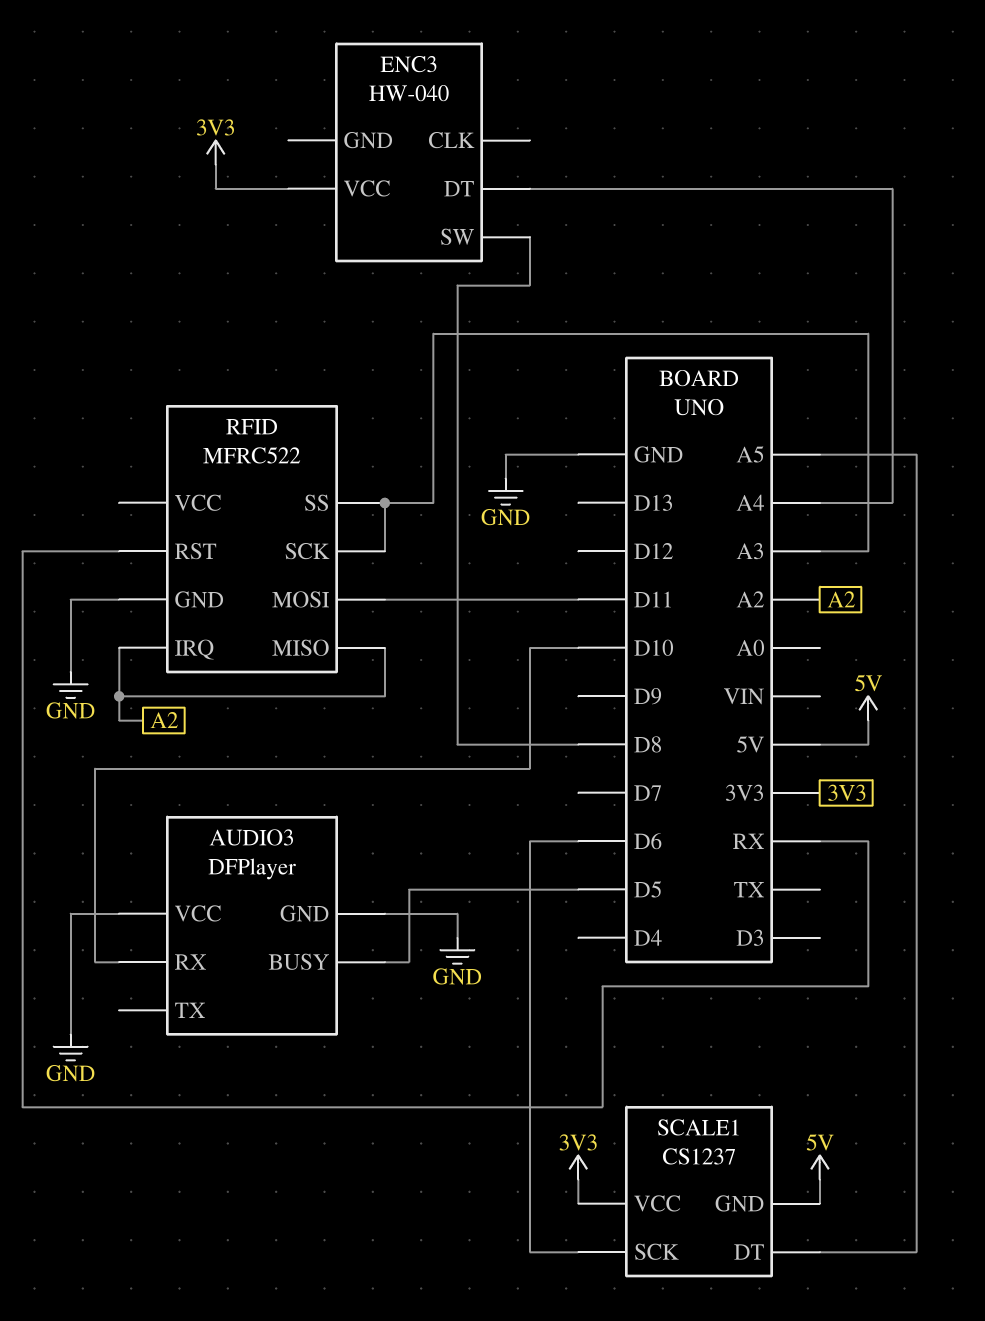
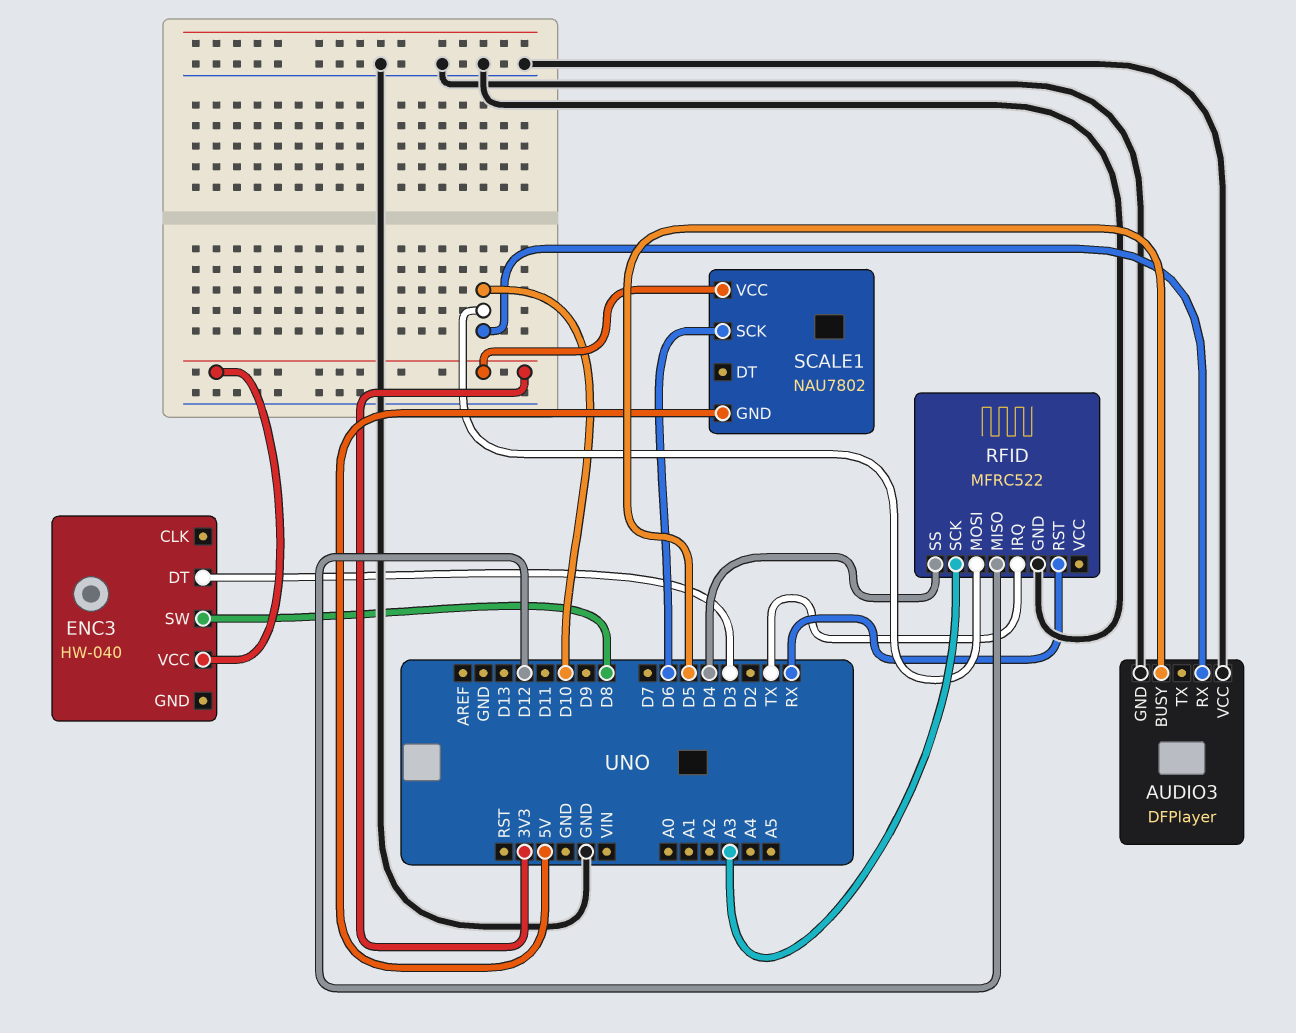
ENC3 pin DT: A4 -> D3
RFID pin IRQ: A2 -> TX
RFID pin MISO: A2 -> D12
RFID pin MOSI: D11 -> D10
RFID pin SS: A3 -> D4
SCALE1: CS1237 -> NAU7802
SCALE1 pin DT: A5 -> none

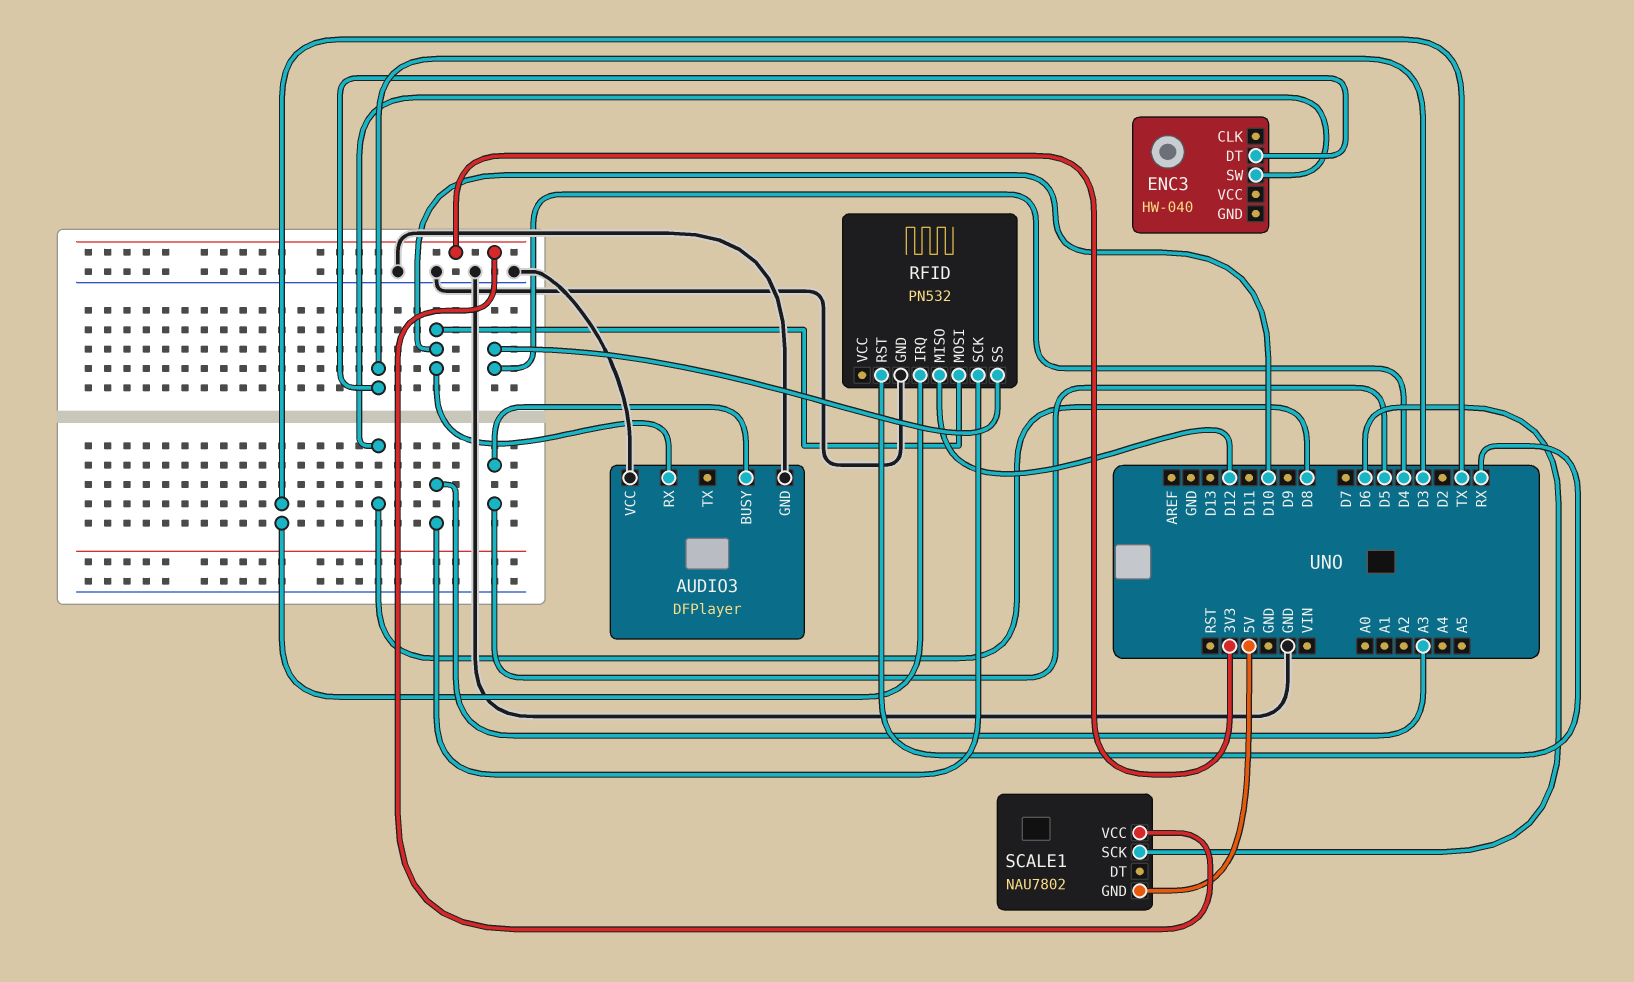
ENC3 pin VCC: 3V3 -> none
RFID: MFRC522 -> PN532

